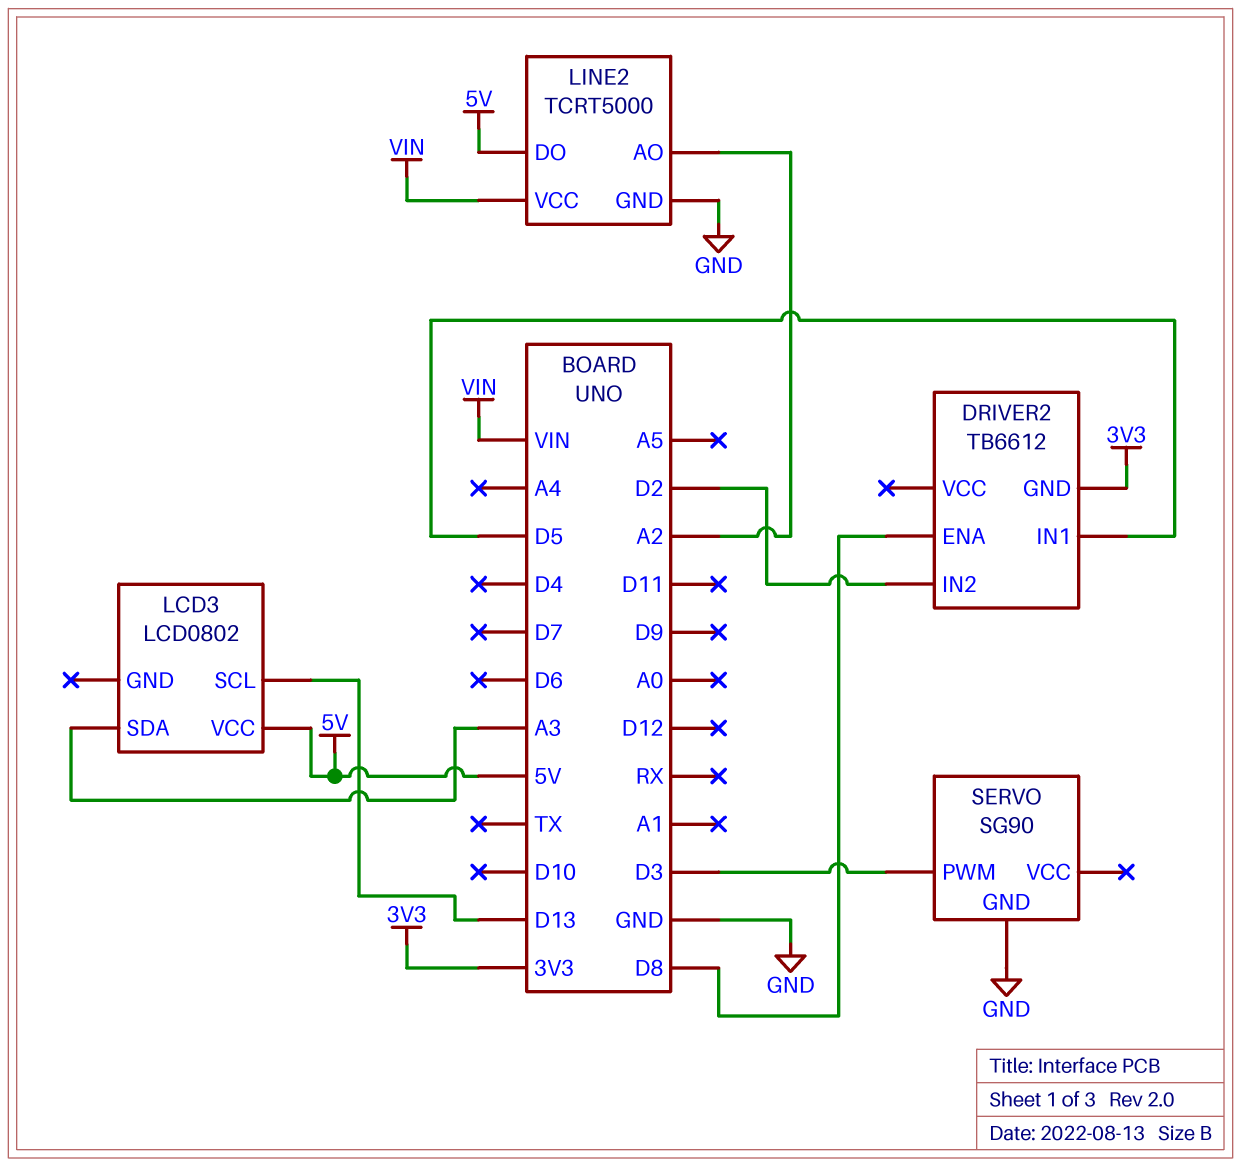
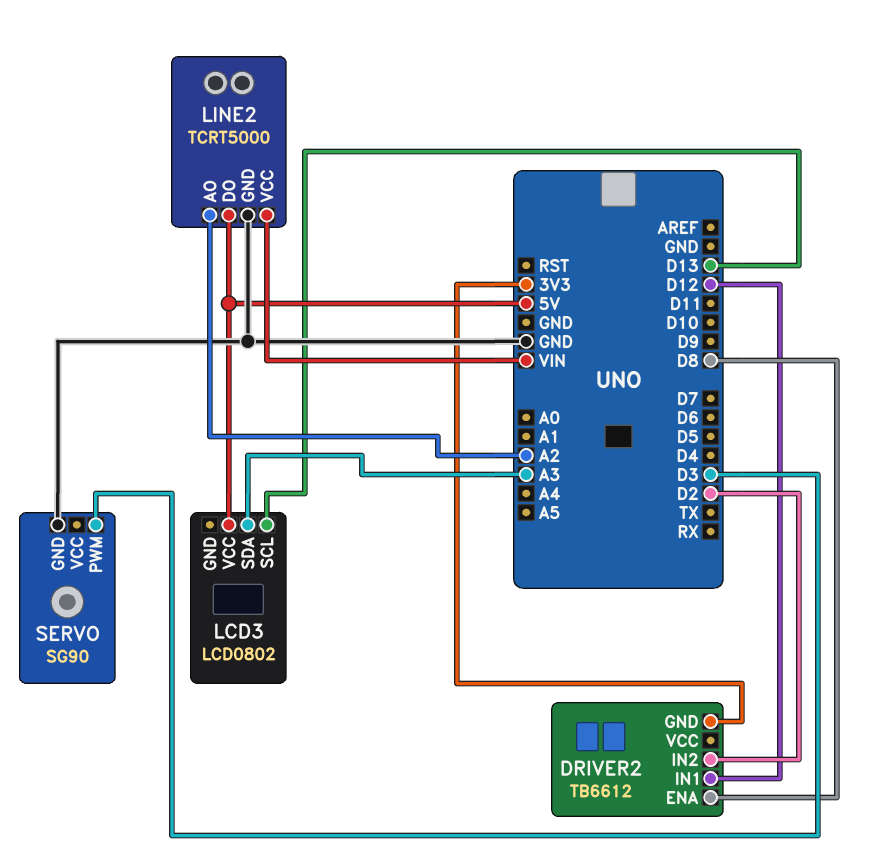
DRIVER2 pin IN1: D5 -> D12

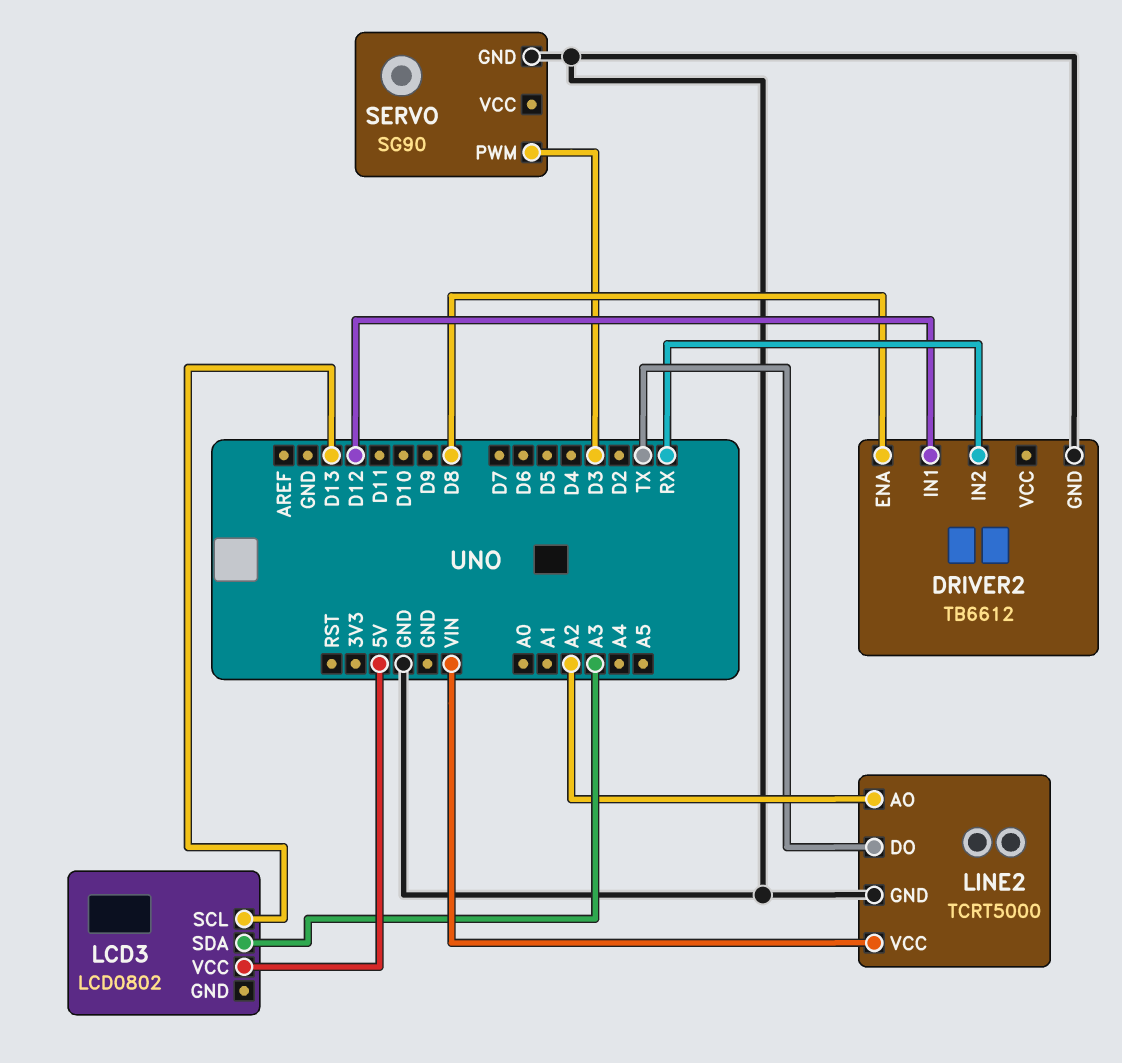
DRIVER2 pin GND: 3V3 -> GND
DRIVER2 pin IN2: D2 -> RX
LINE2 pin DO: 5V -> TX

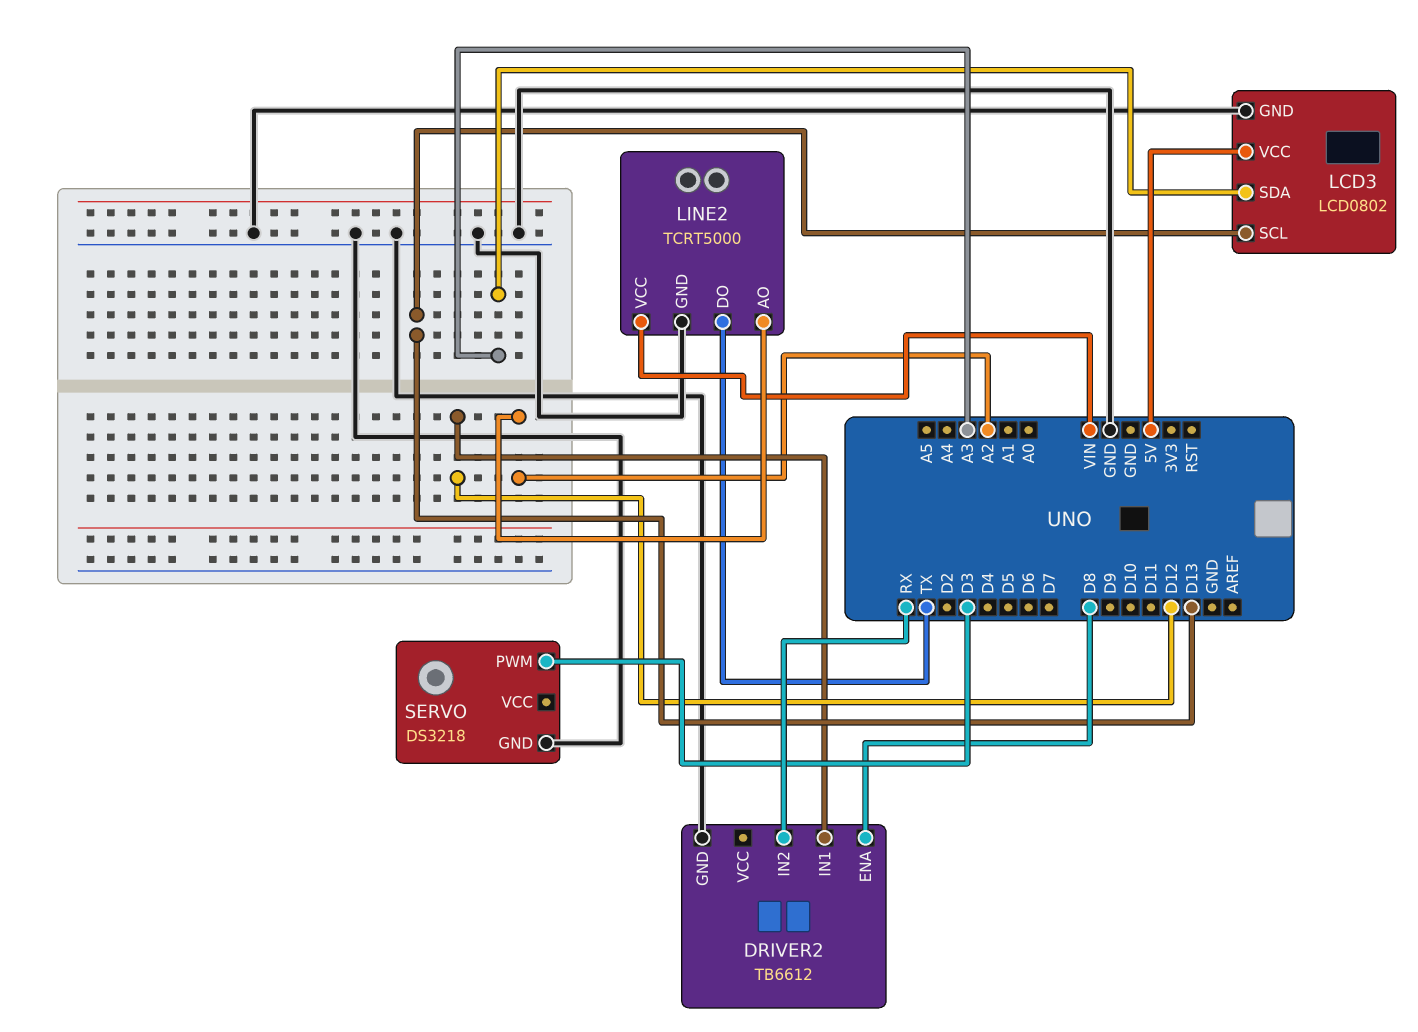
LCD3 pin GND: none -> GND
SERVO: SG90 -> DS3218

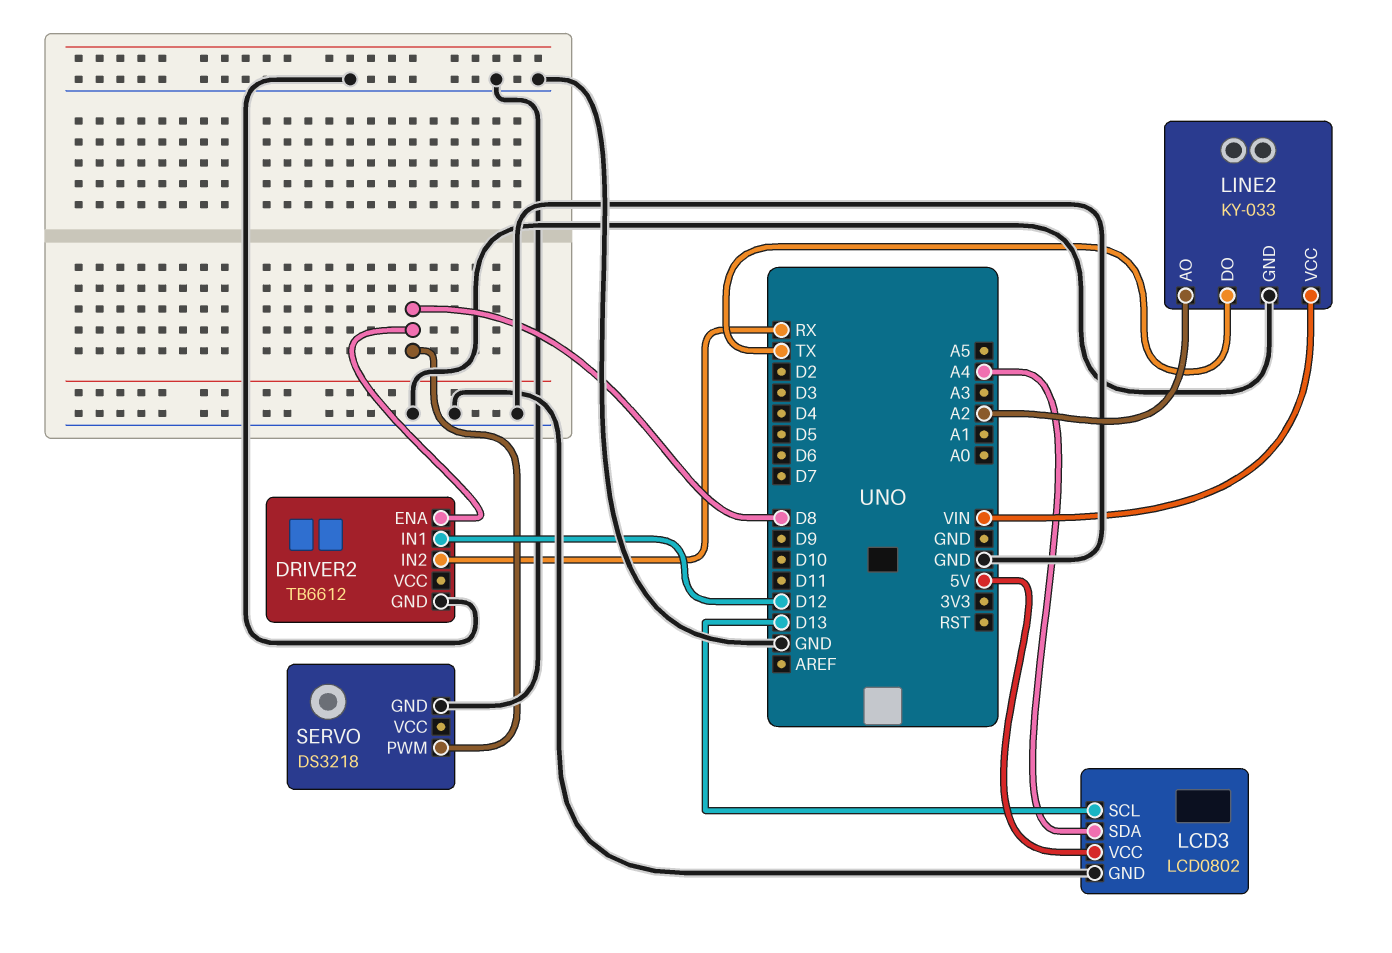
LCD3 pin SDA: A3 -> A4
LINE2: TCRT5000 -> KY-033
SERVO pin PWM: D3 -> D8

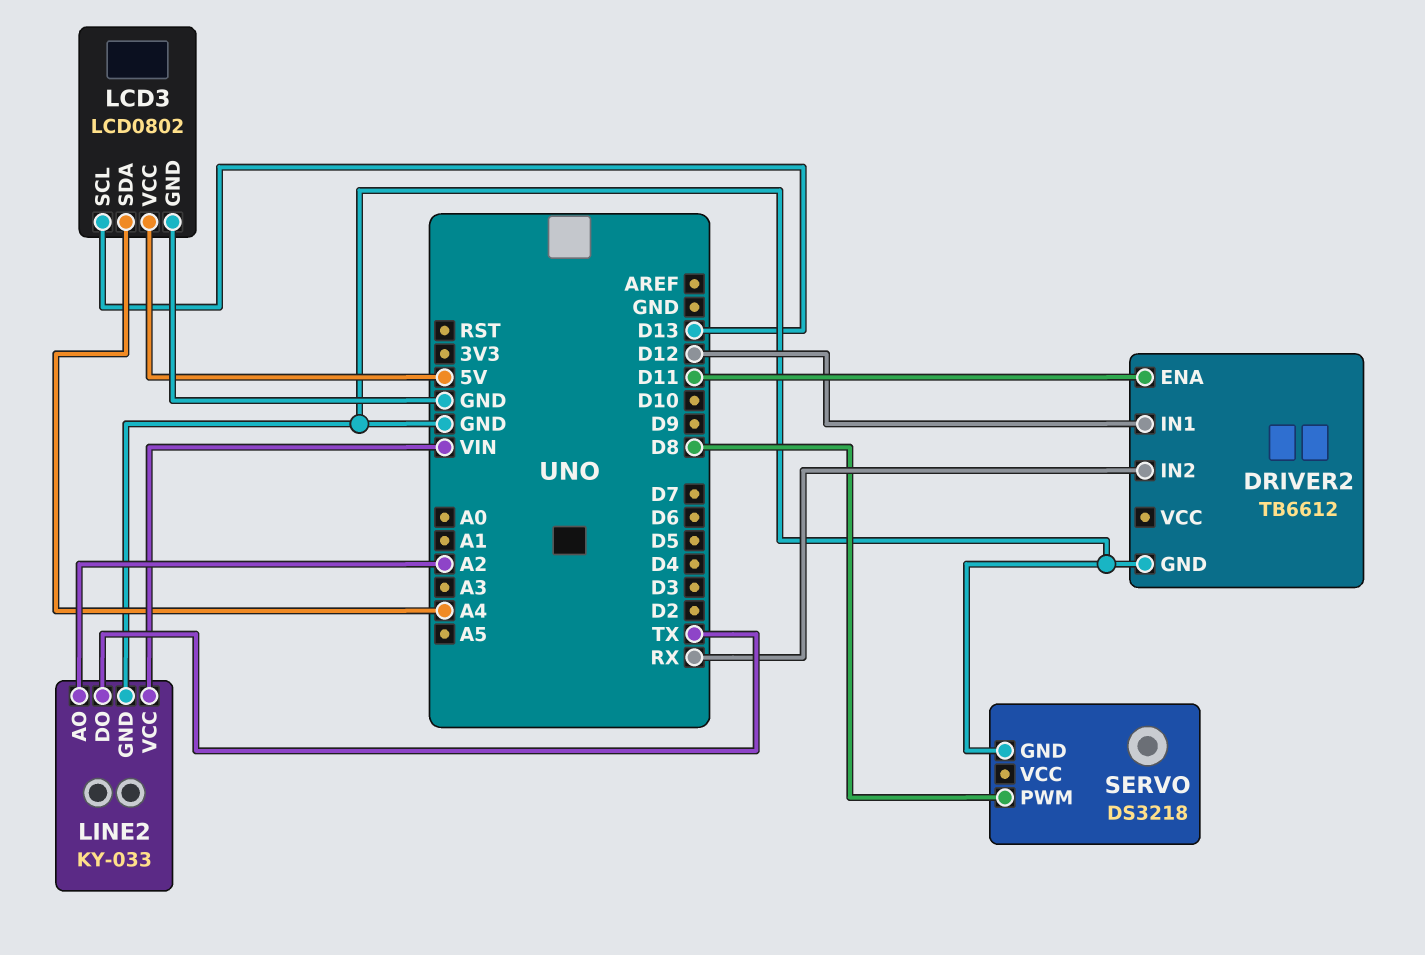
DRIVER2 pin ENA: D8 -> D11

